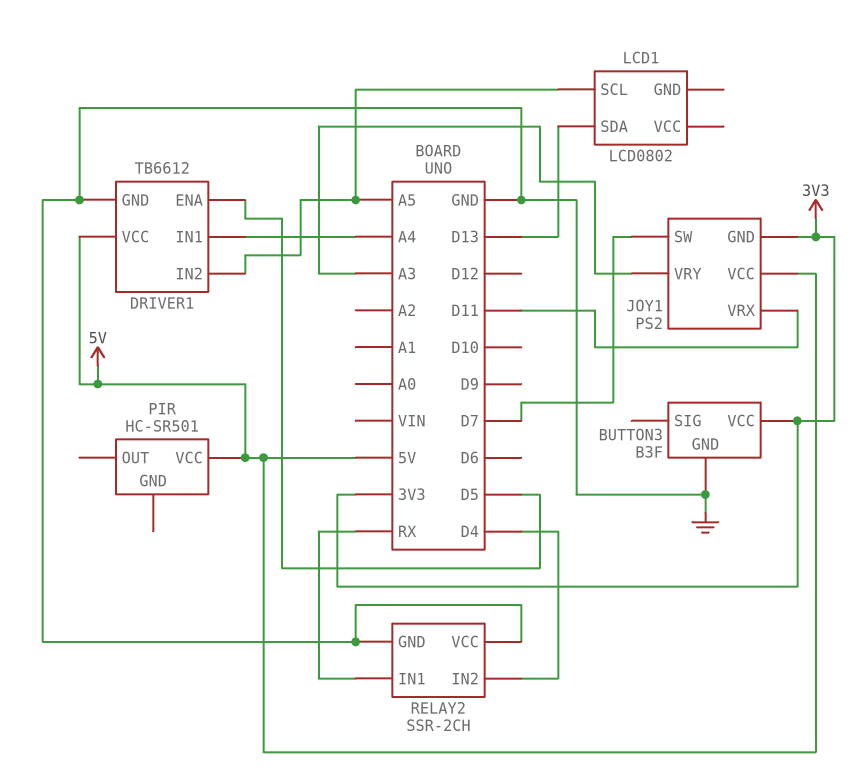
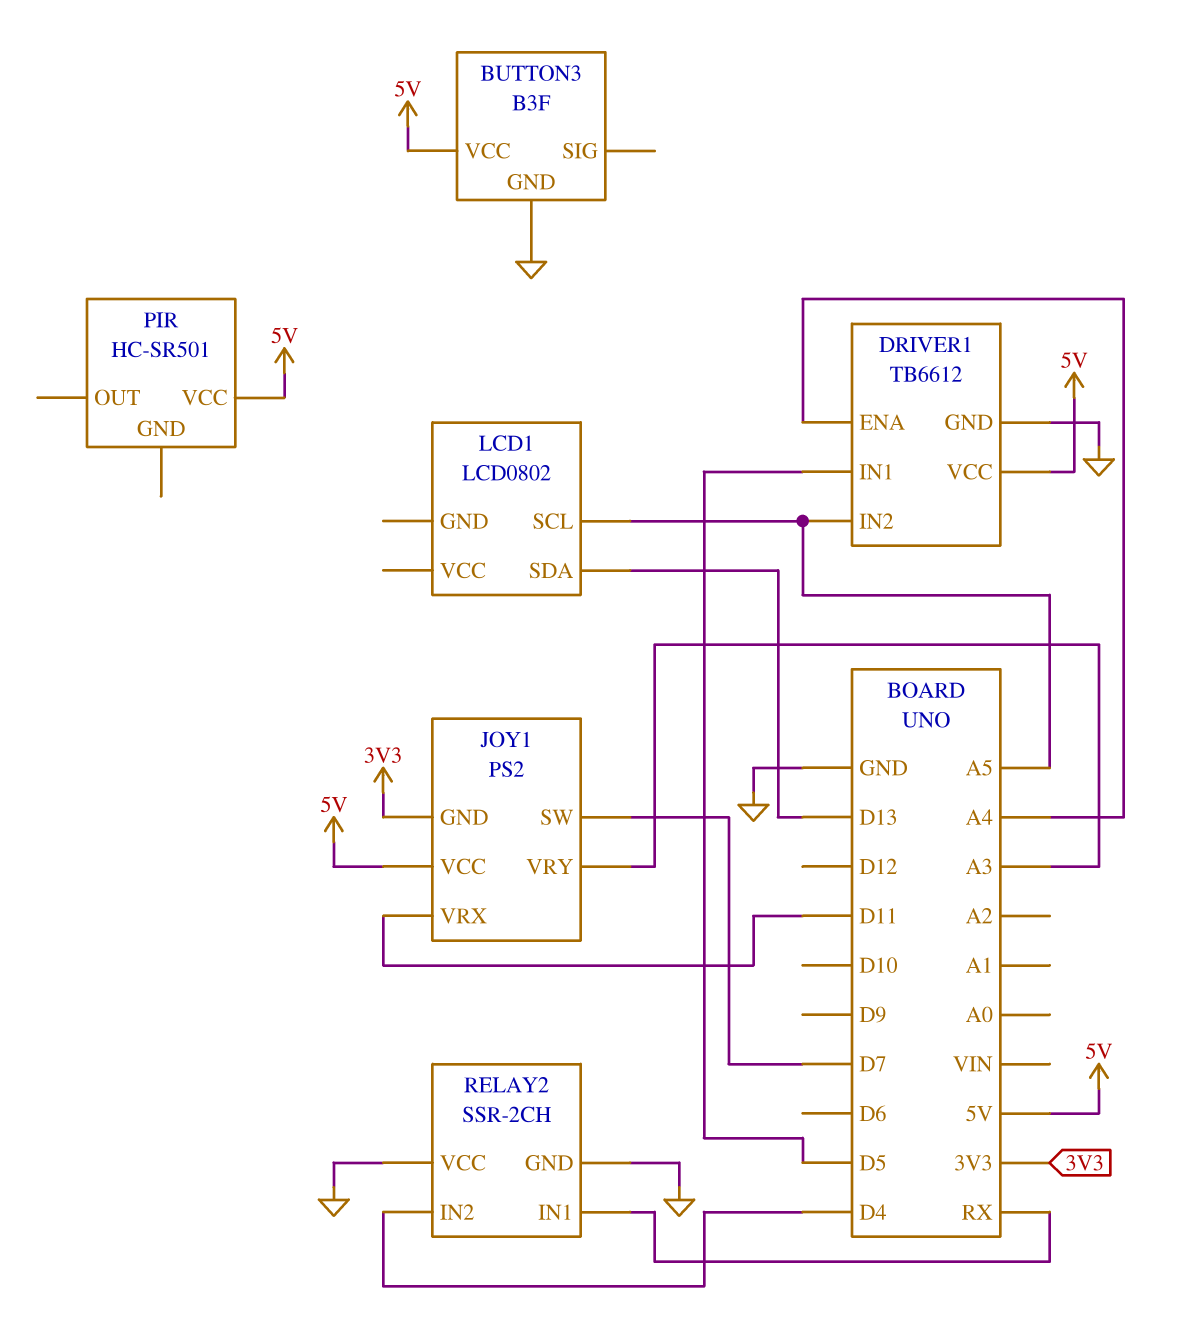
BUTTON3 pin VCC: 3V3 -> 5V
DRIVER1 pin ENA: D5 -> A4
DRIVER1 pin IN1: A4 -> D5

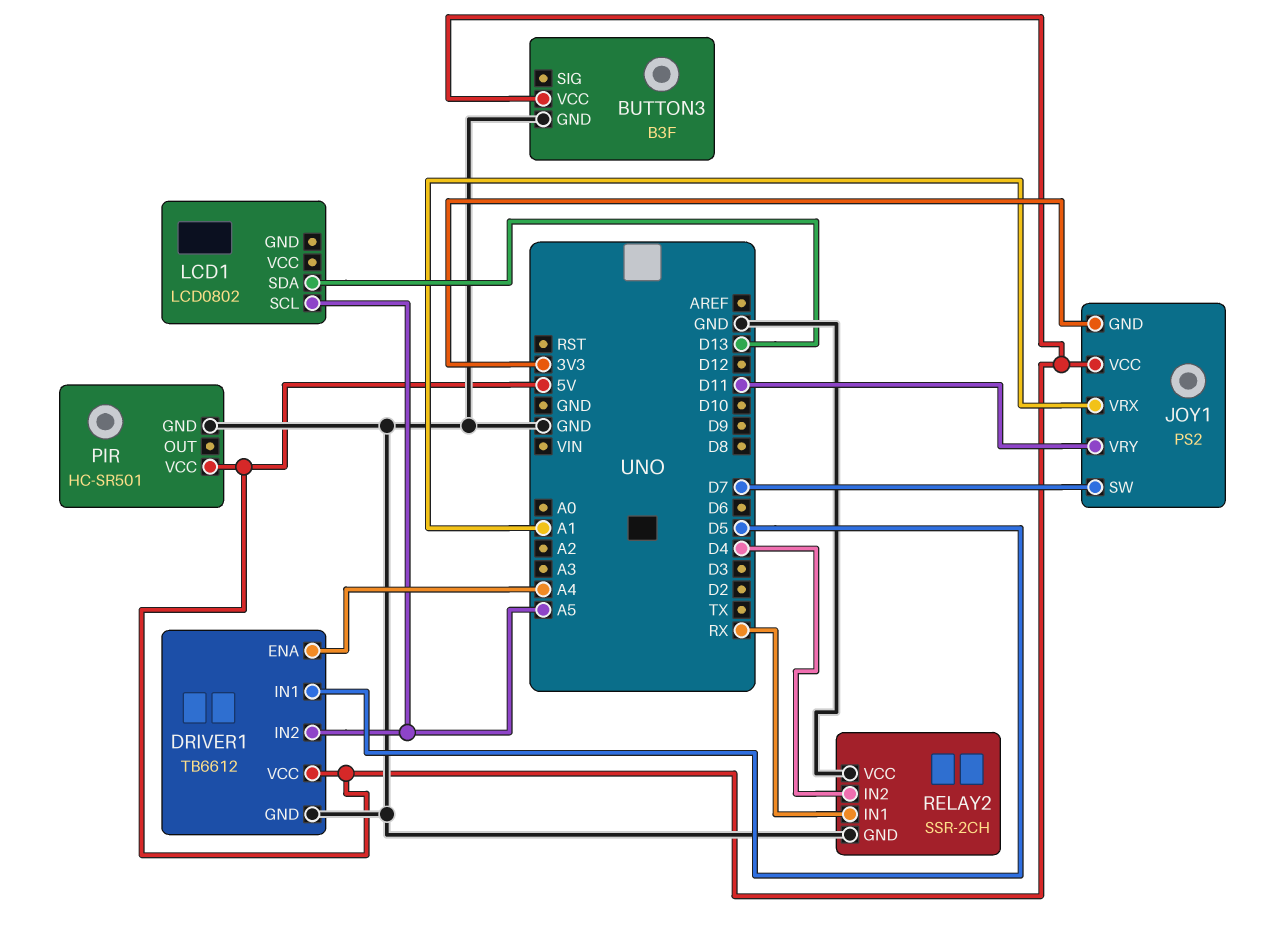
JOY1 pin VRX: D11 -> A1
JOY1 pin VRY: A3 -> D11
PIR pin GND: none -> GND

